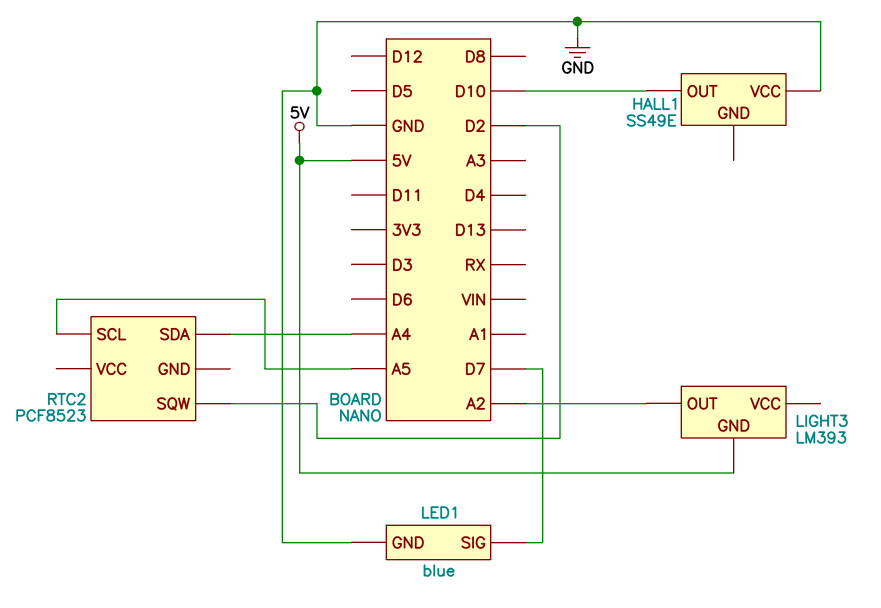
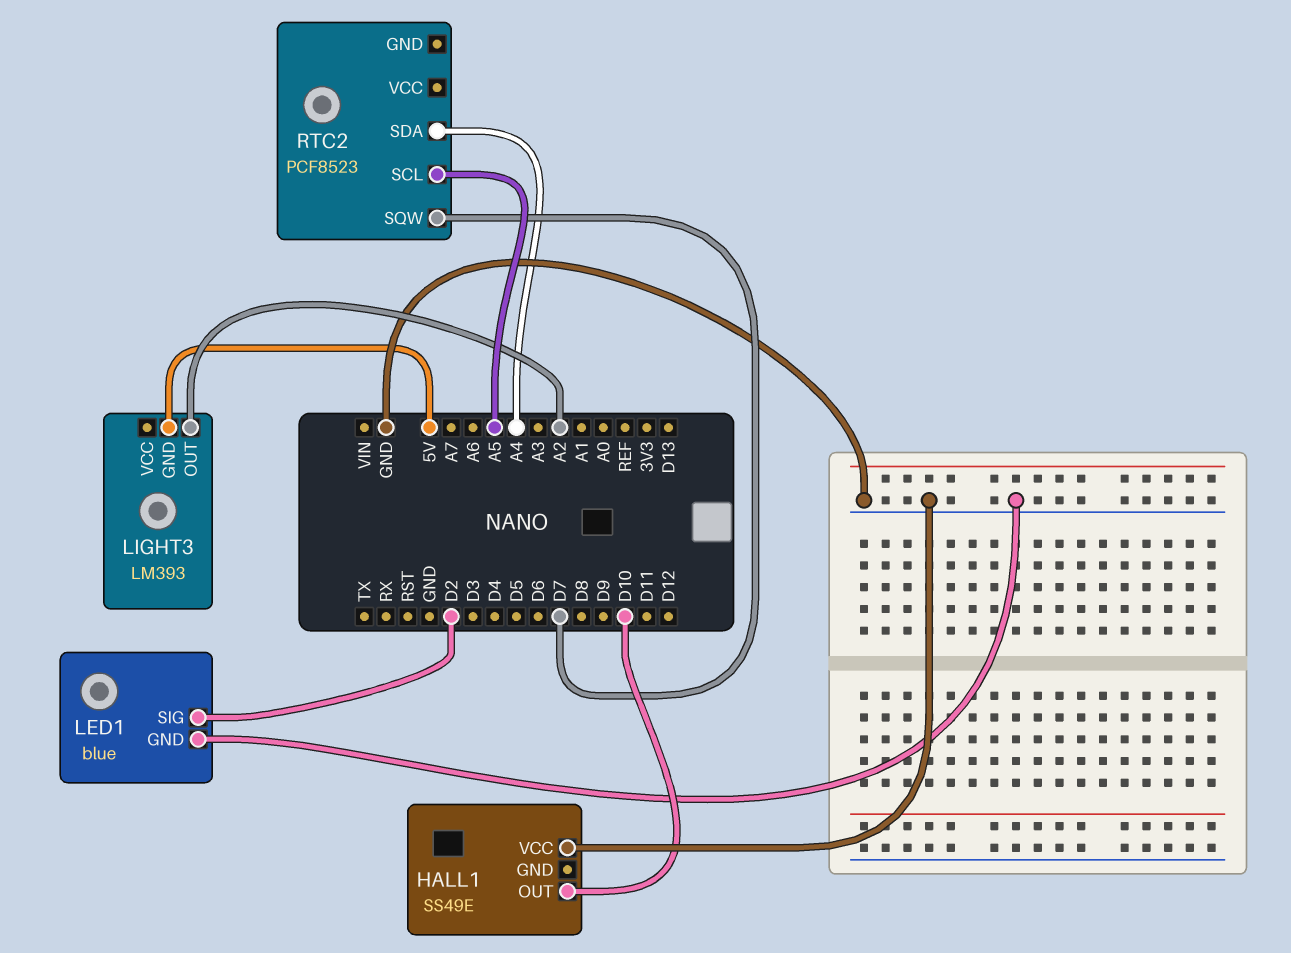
LED1 pin SIG: D7 -> D2
RTC2 pin SQW: D2 -> D7

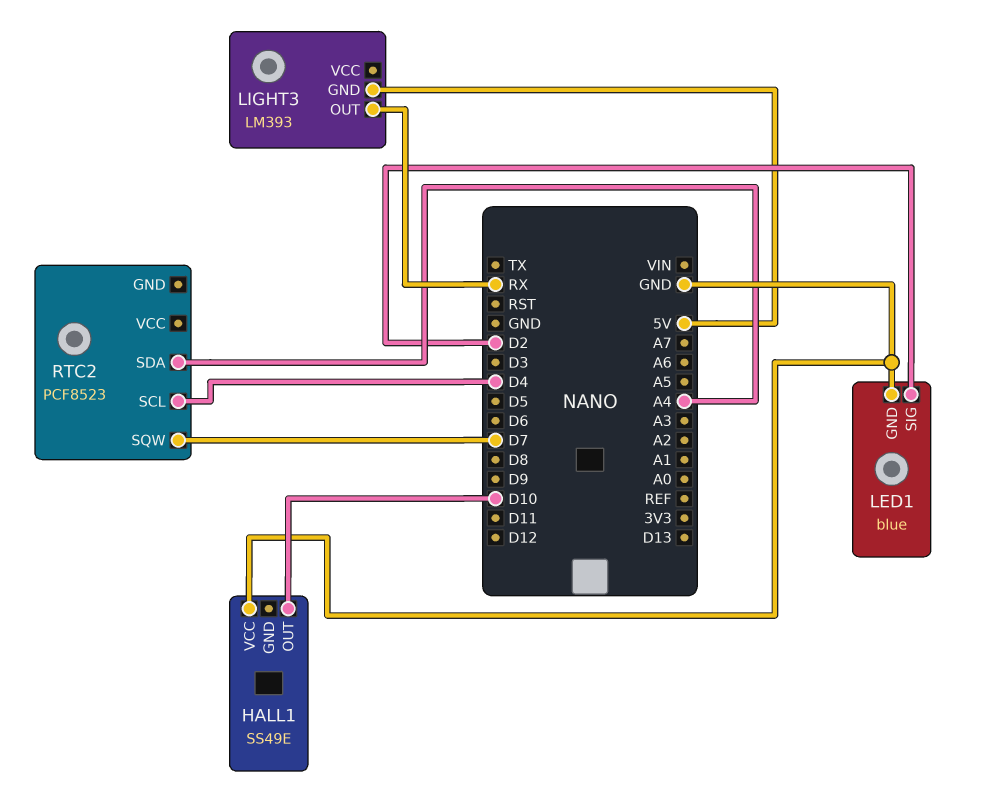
LIGHT3 pin OUT: A2 -> RX
RTC2 pin SCL: A5 -> D4

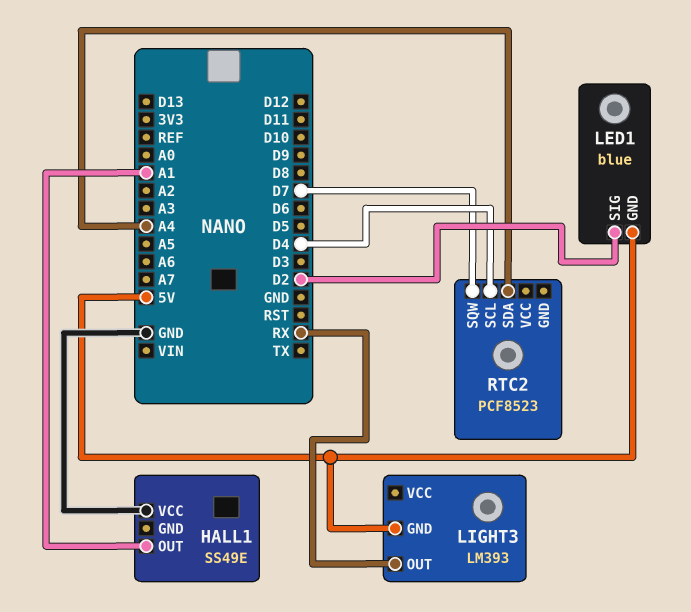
HALL1 pin OUT: D10 -> A1
LED1 pin GND: GND -> 5V

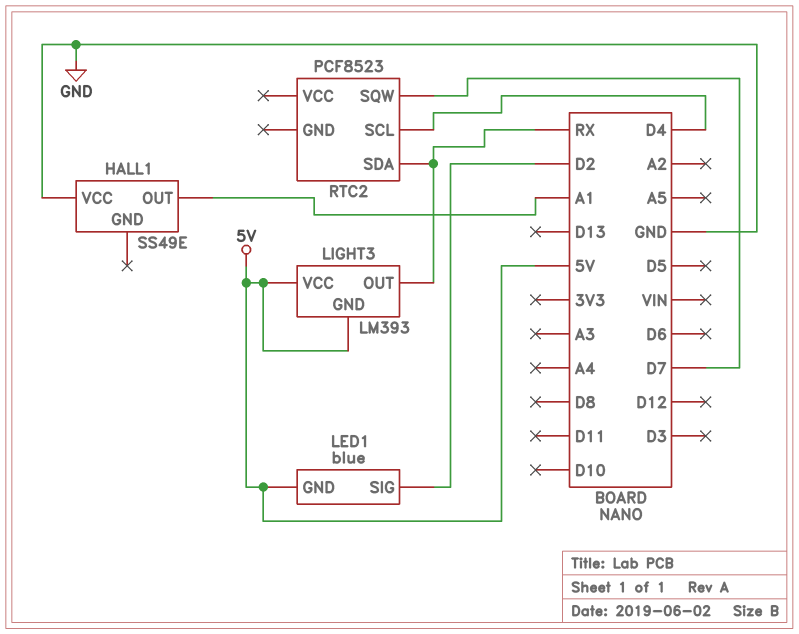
LIGHT3 pin VCC: none -> 5V
RTC2 pin SDA: A4 -> RX

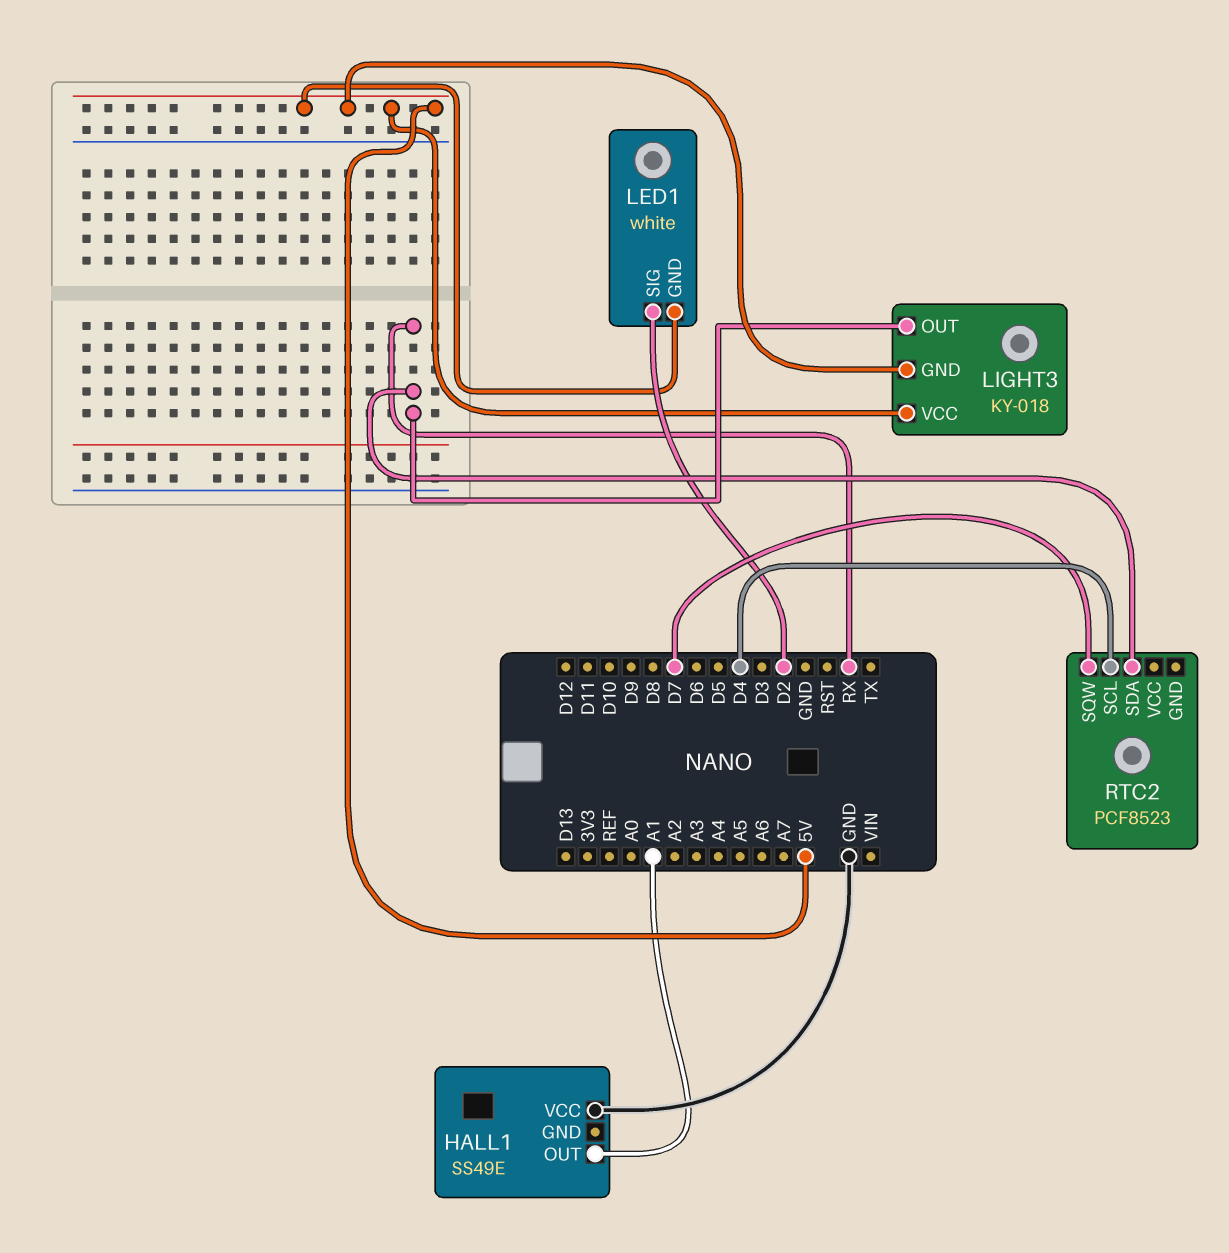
LED1: blue -> white
LIGHT3: LM393 -> KY-018

